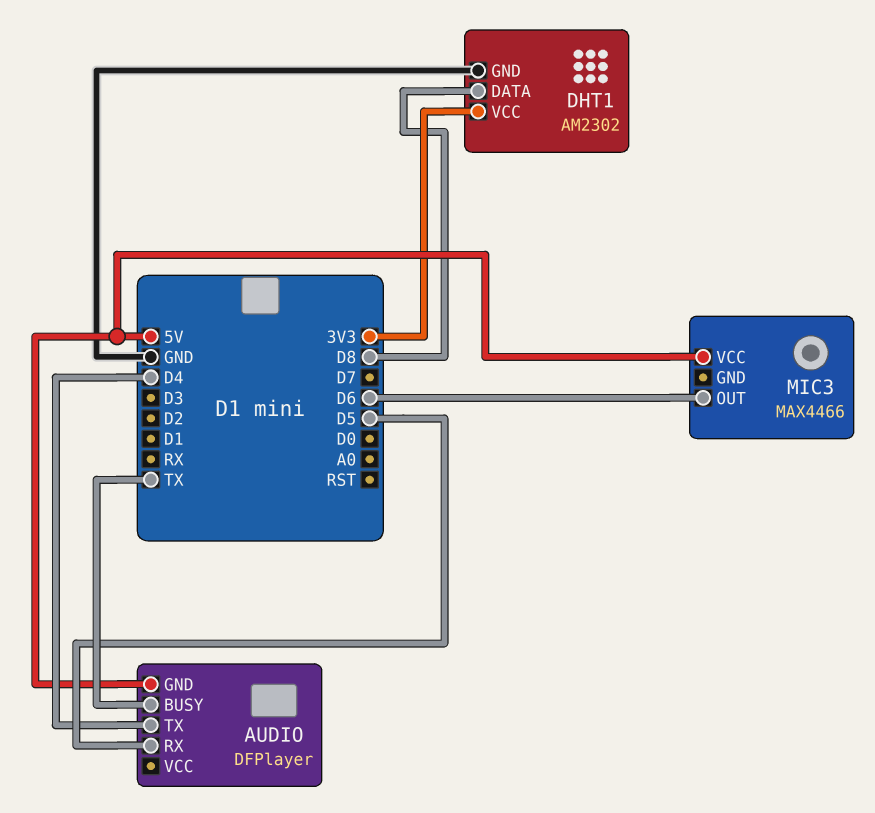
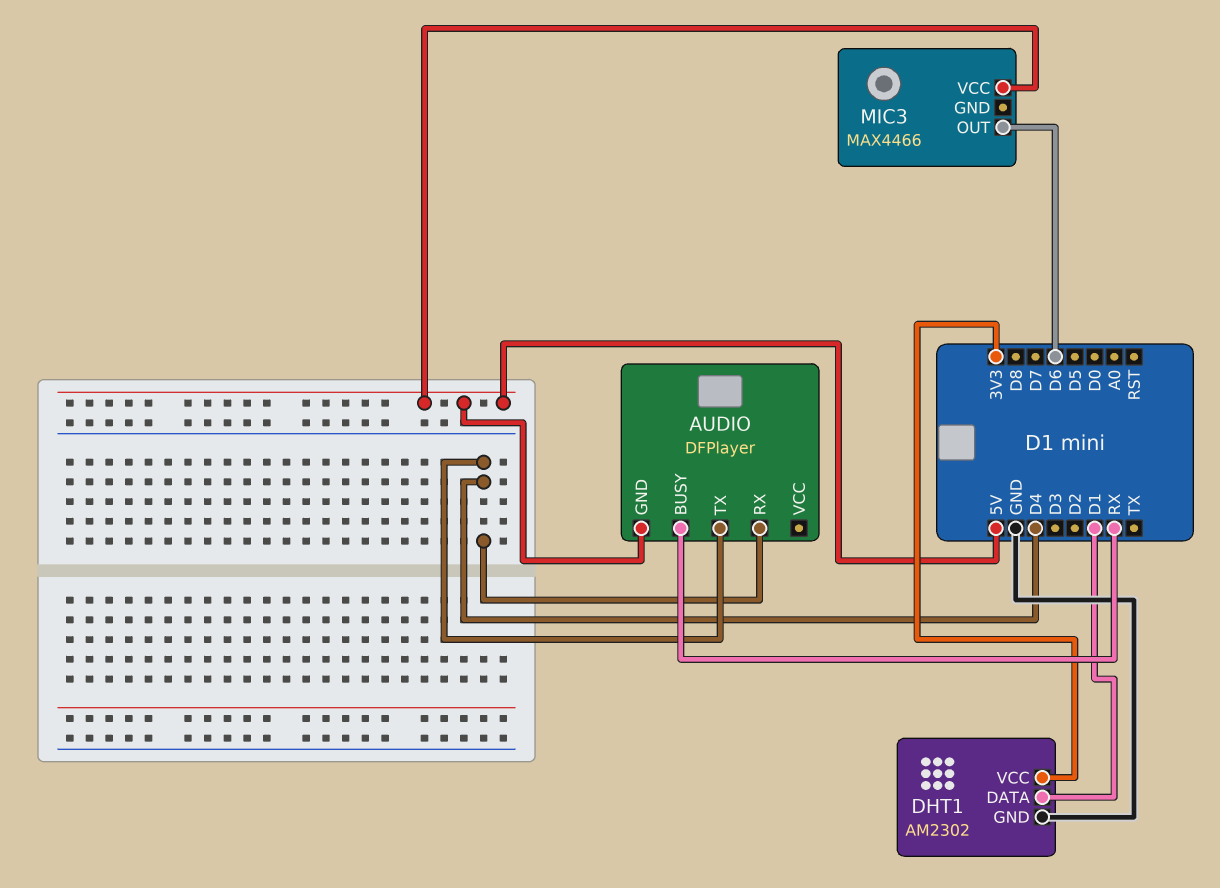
AUDIO pin BUSY: TX -> RX
AUDIO pin RX: D5 -> D4
DHT1 pin DATA: D8 -> D1

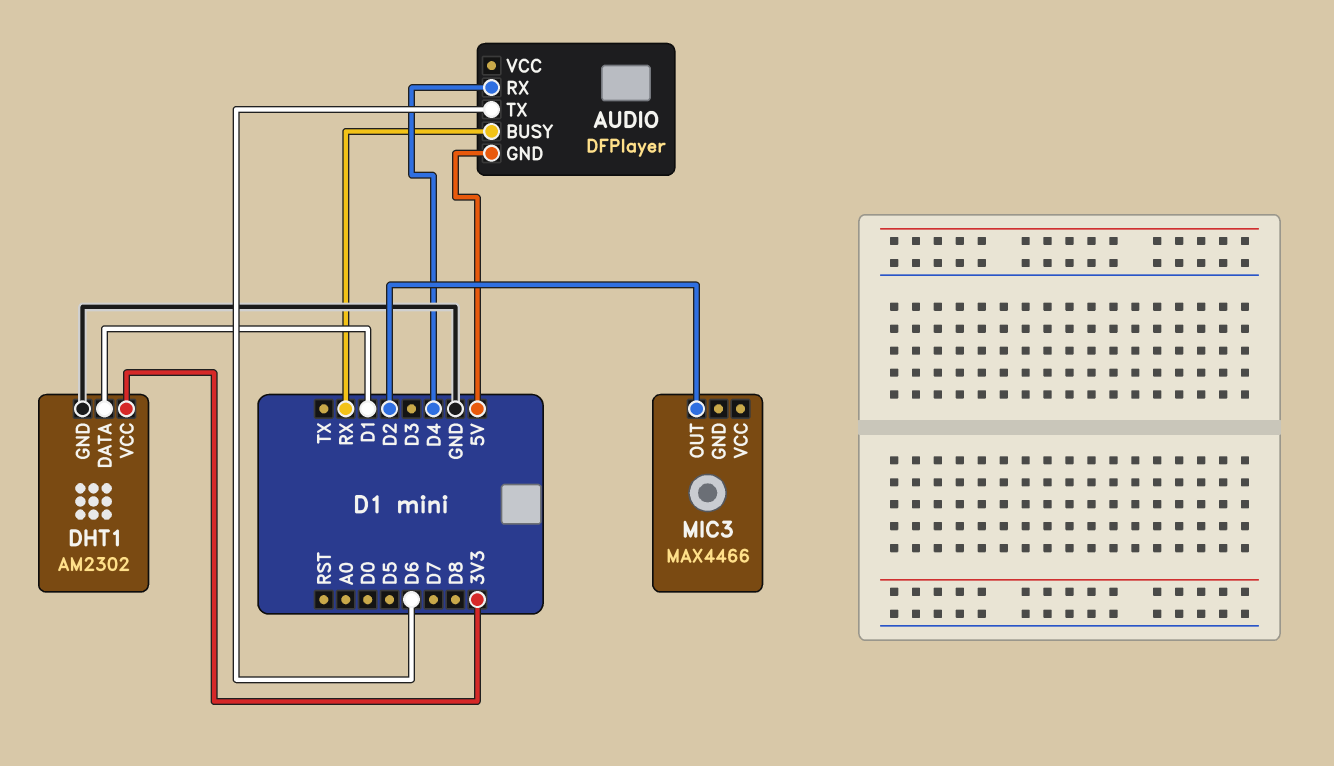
AUDIO pin TX: D4 -> D6
MIC3 pin OUT: D6 -> D2
MIC3 pin VCC: 5V -> none

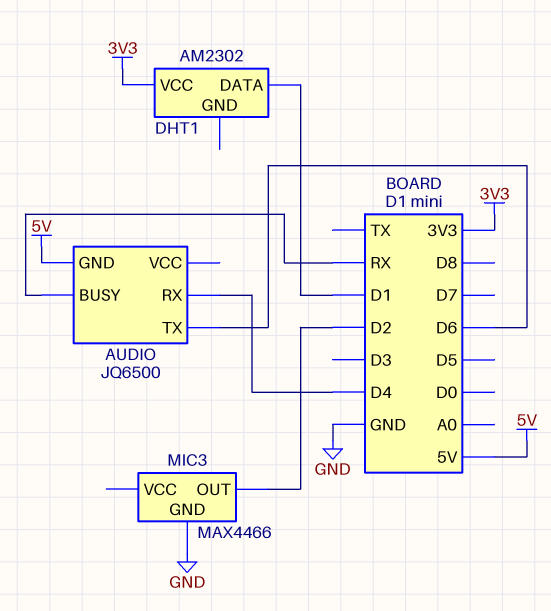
AUDIO: DFPlayer -> JQ6500
DHT1 pin GND: GND -> none
MIC3 pin GND: none -> GND

